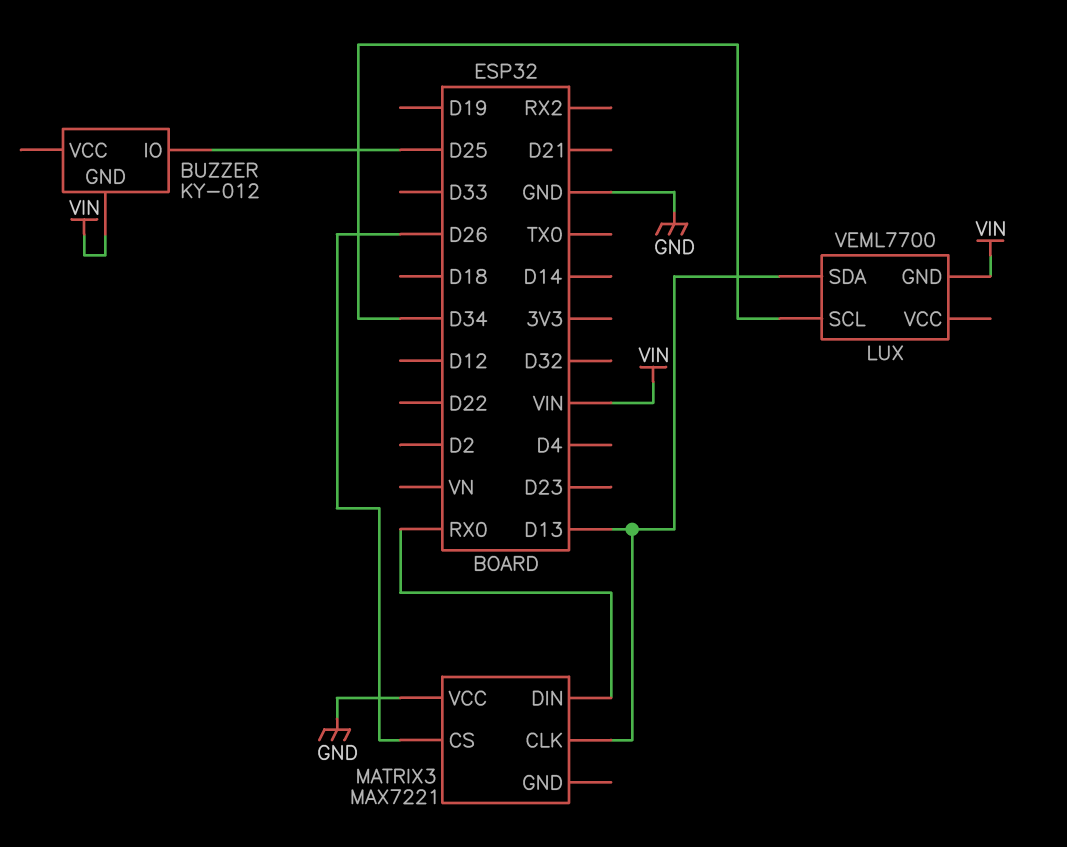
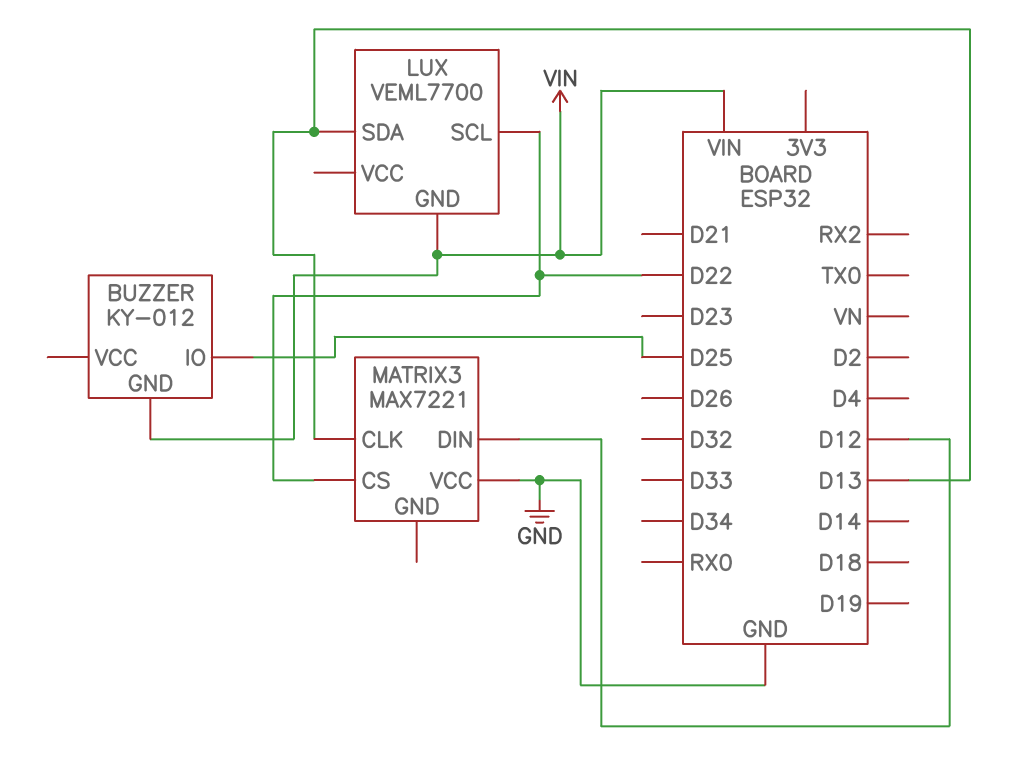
LUX pin SCL: D34 -> D22
MATRIX3 pin CS: D26 -> D22
MATRIX3 pin DIN: RX0 -> D12

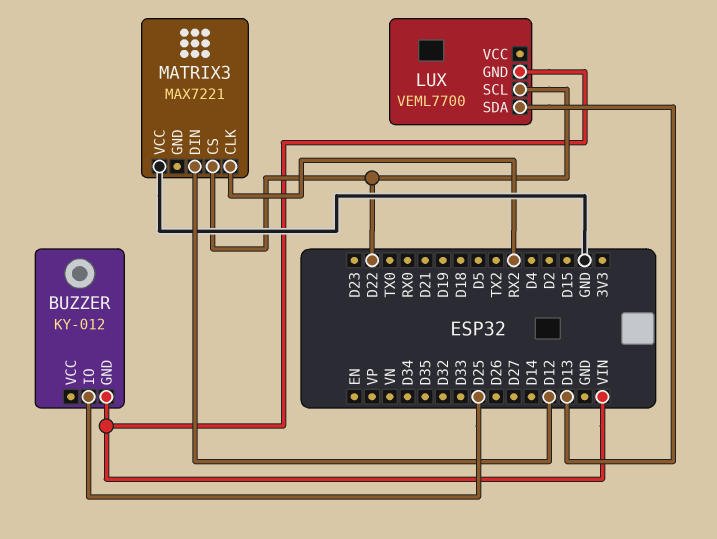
MATRIX3 pin CLK: D13 -> RX2

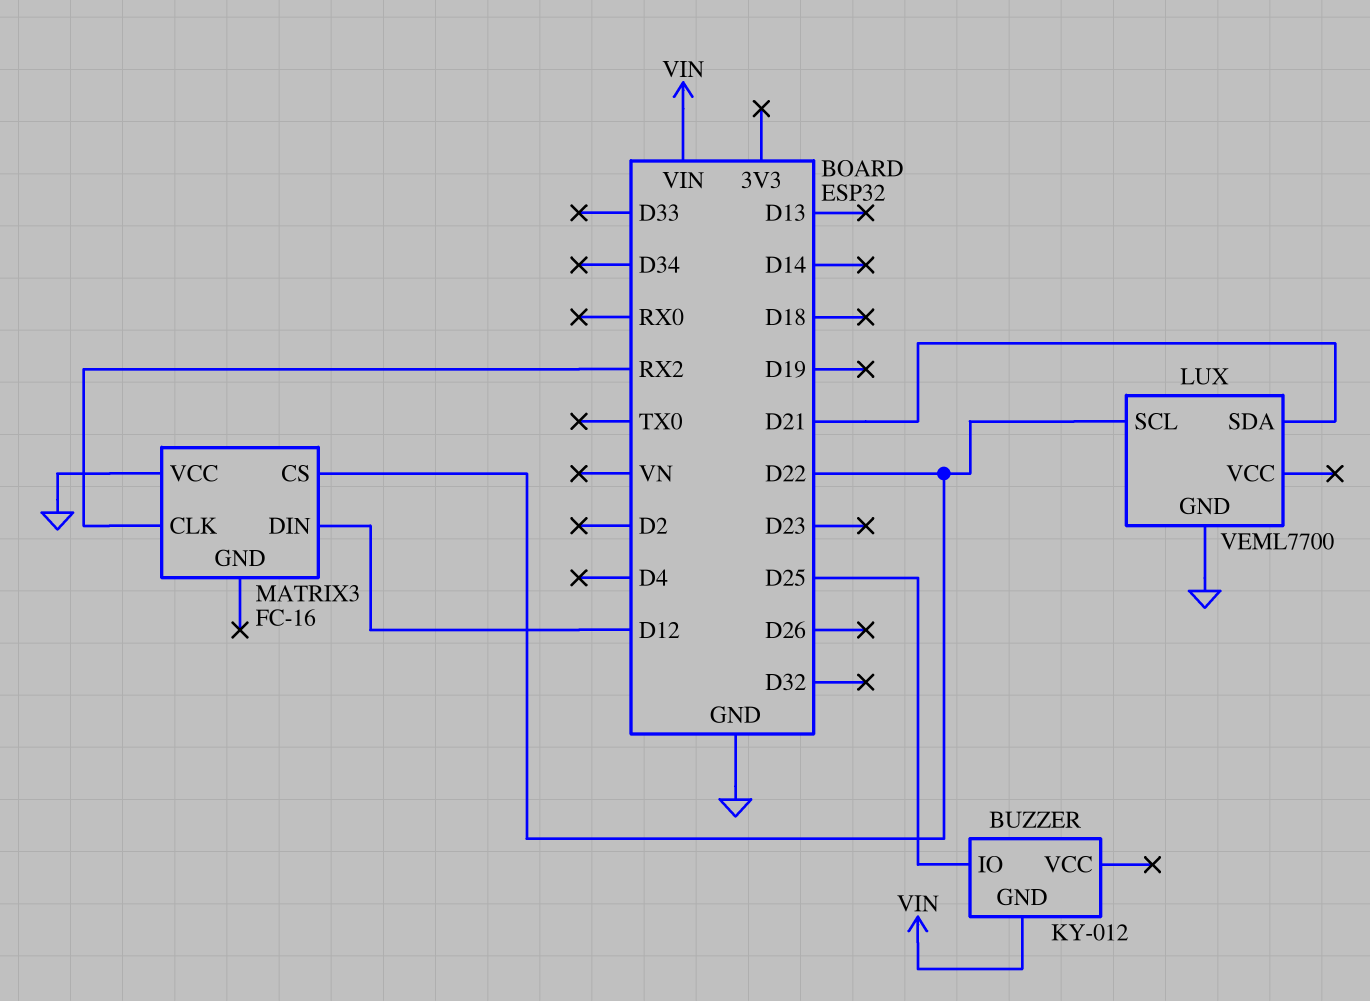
LUX pin GND: VIN -> GND
LUX pin SDA: D13 -> D21
MATRIX3: MAX7221 -> FC-16

